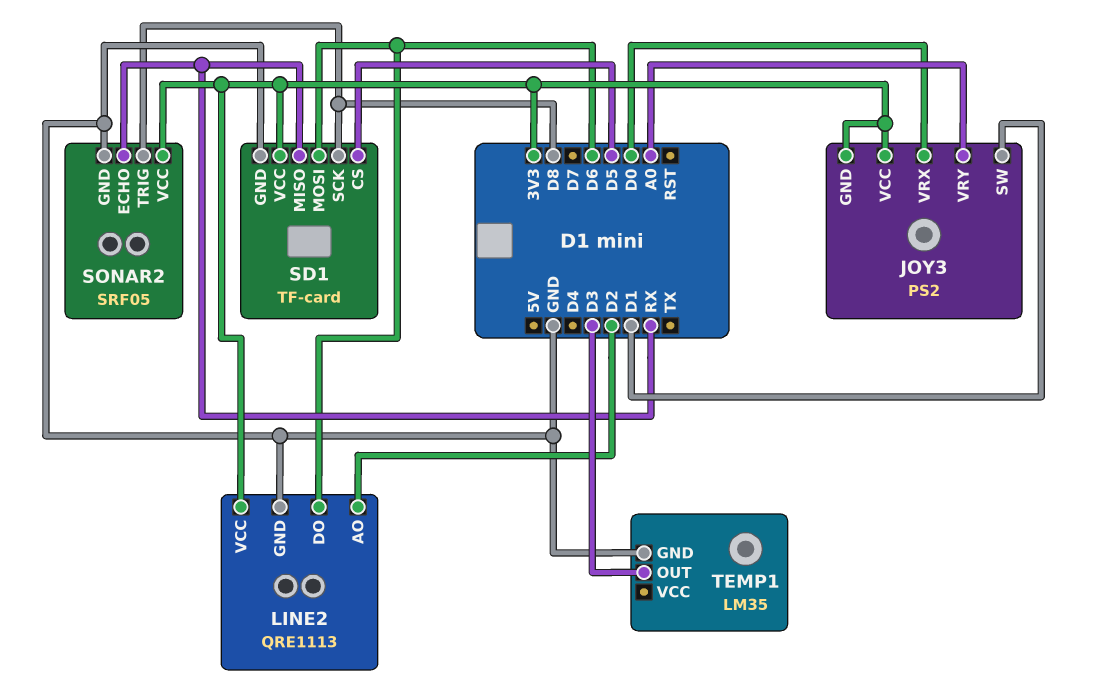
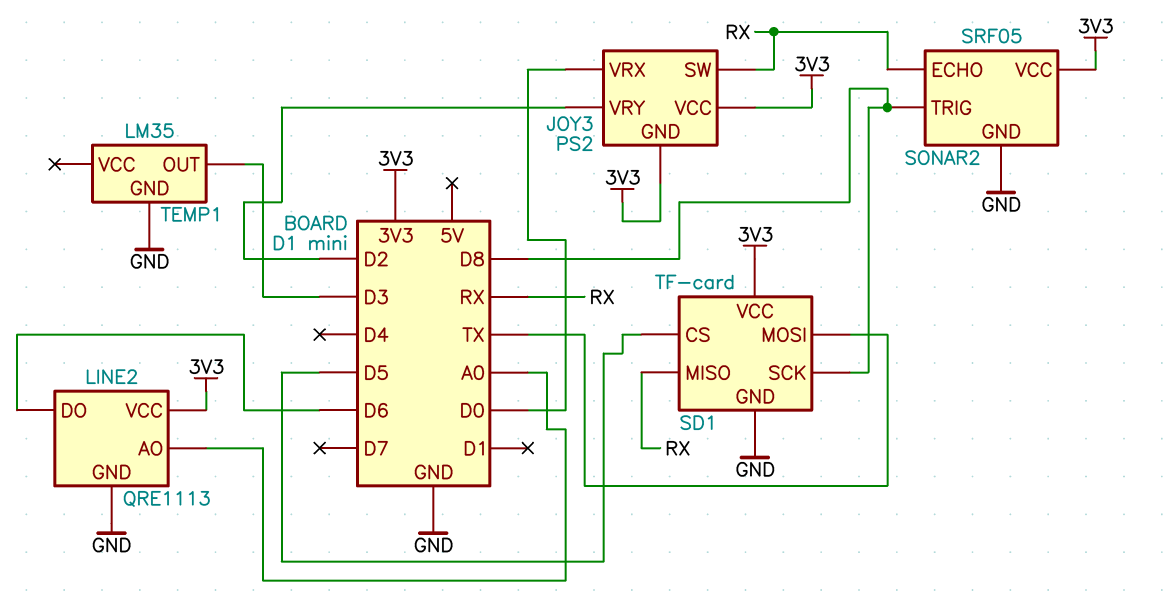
JOY3 pin SW: D1 -> RX
JOY3 pin VRY: A0 -> D2
LINE2 pin AO: D2 -> A0
SD1 pin MOSI: D6 -> TX

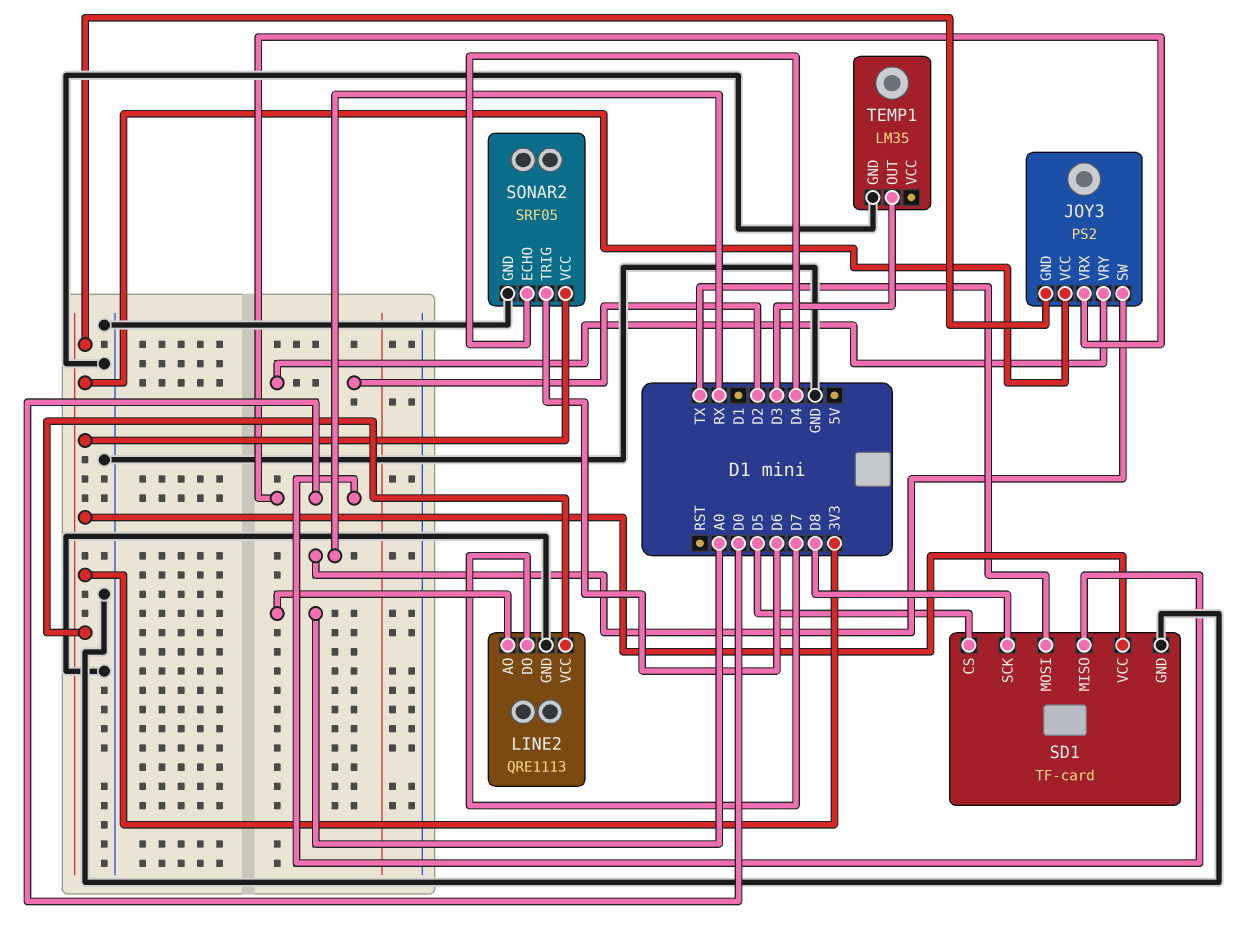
LINE2 pin DO: D6 -> D7
SD1 pin MISO: RX -> D0
SONAR2 pin ECHO: RX -> D4
SONAR2 pin TRIG: D8 -> D6

